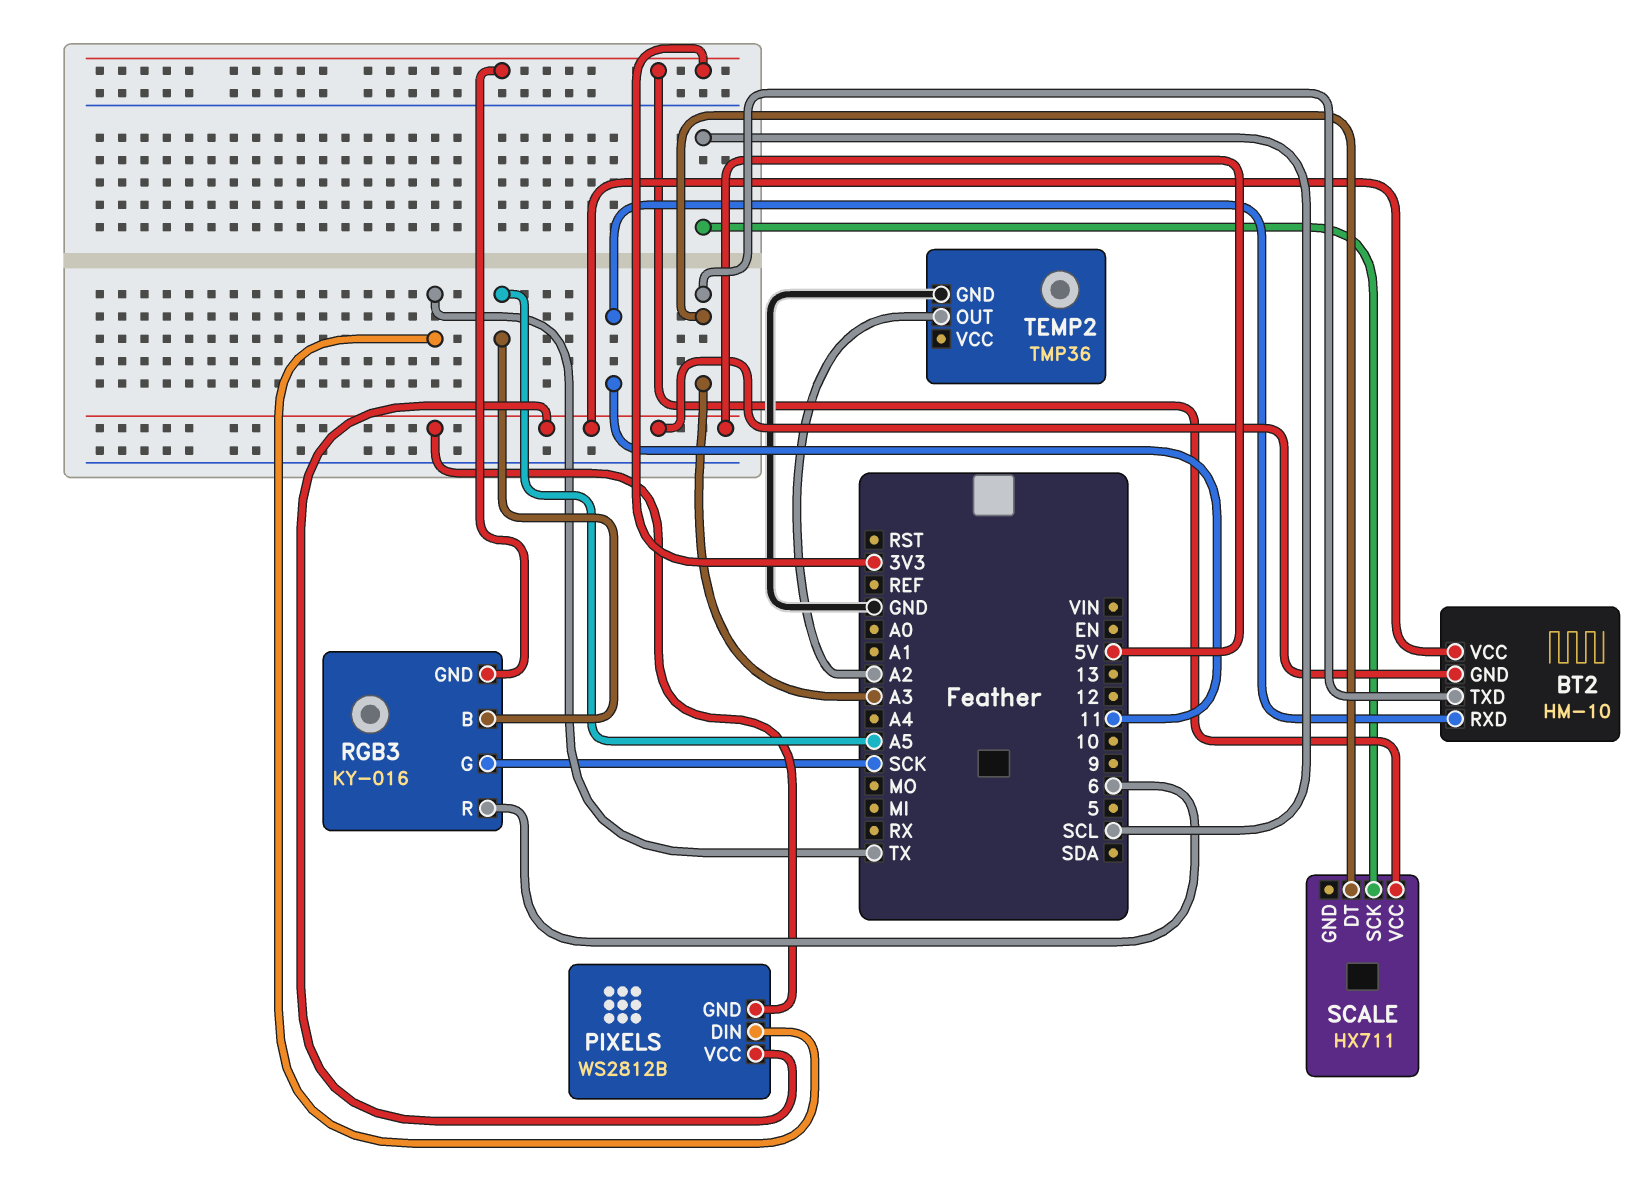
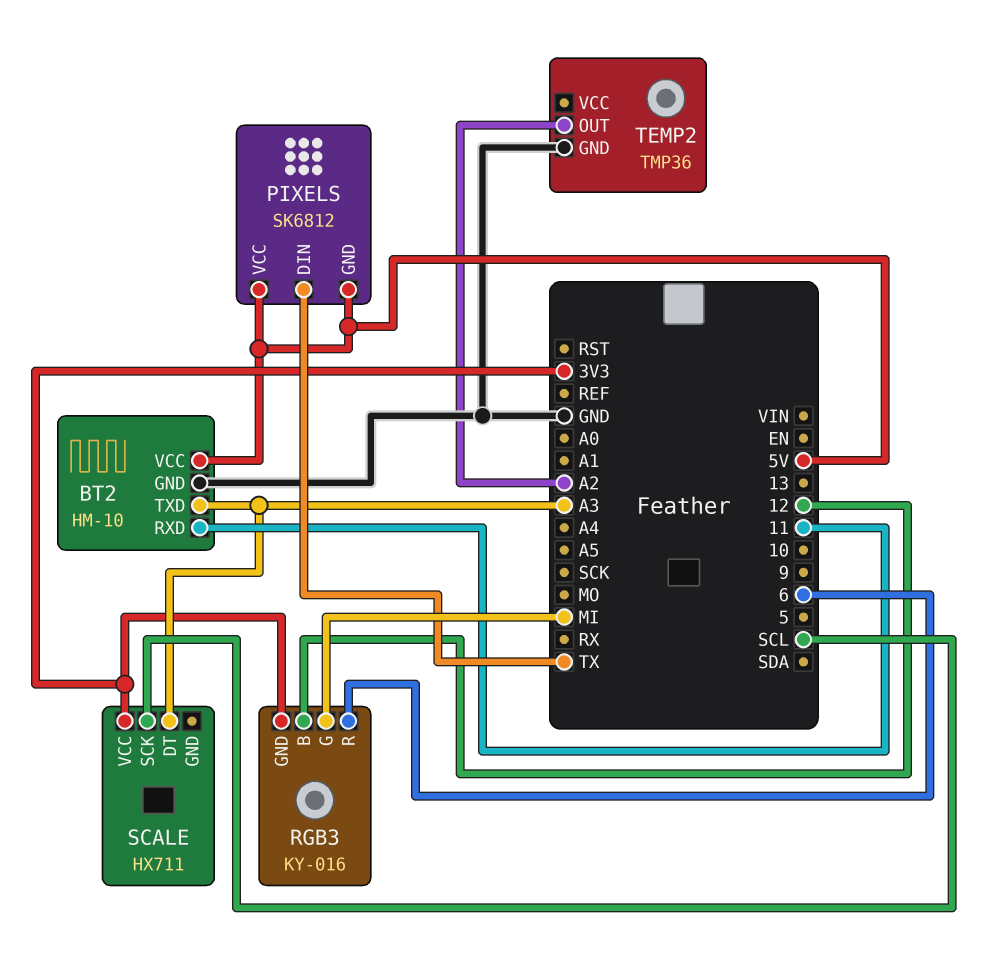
BT2 pin GND: 5V -> GND
PIXELS: WS2812B -> SK6812
RGB3 pin B: A5 -> 12
RGB3 pin G: SCK -> MI

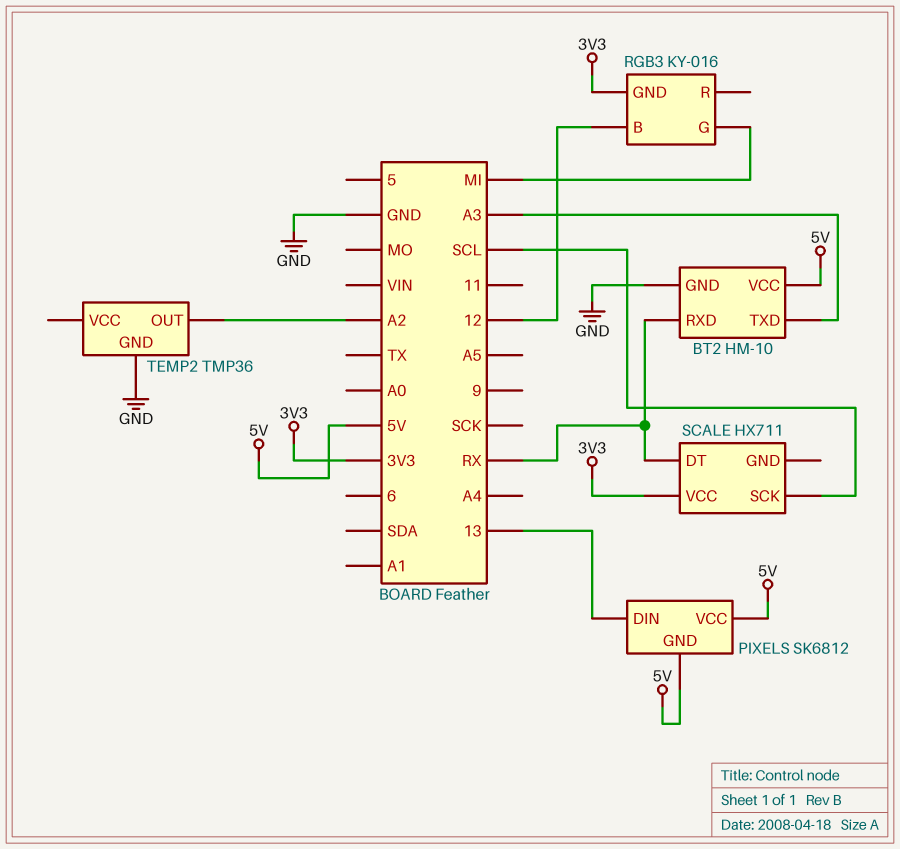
BT2 pin RXD: 11 -> RX
PIXELS pin DIN: TX -> 13
RGB3 pin R: 6 -> none
SCALE pin DT: A3 -> RX

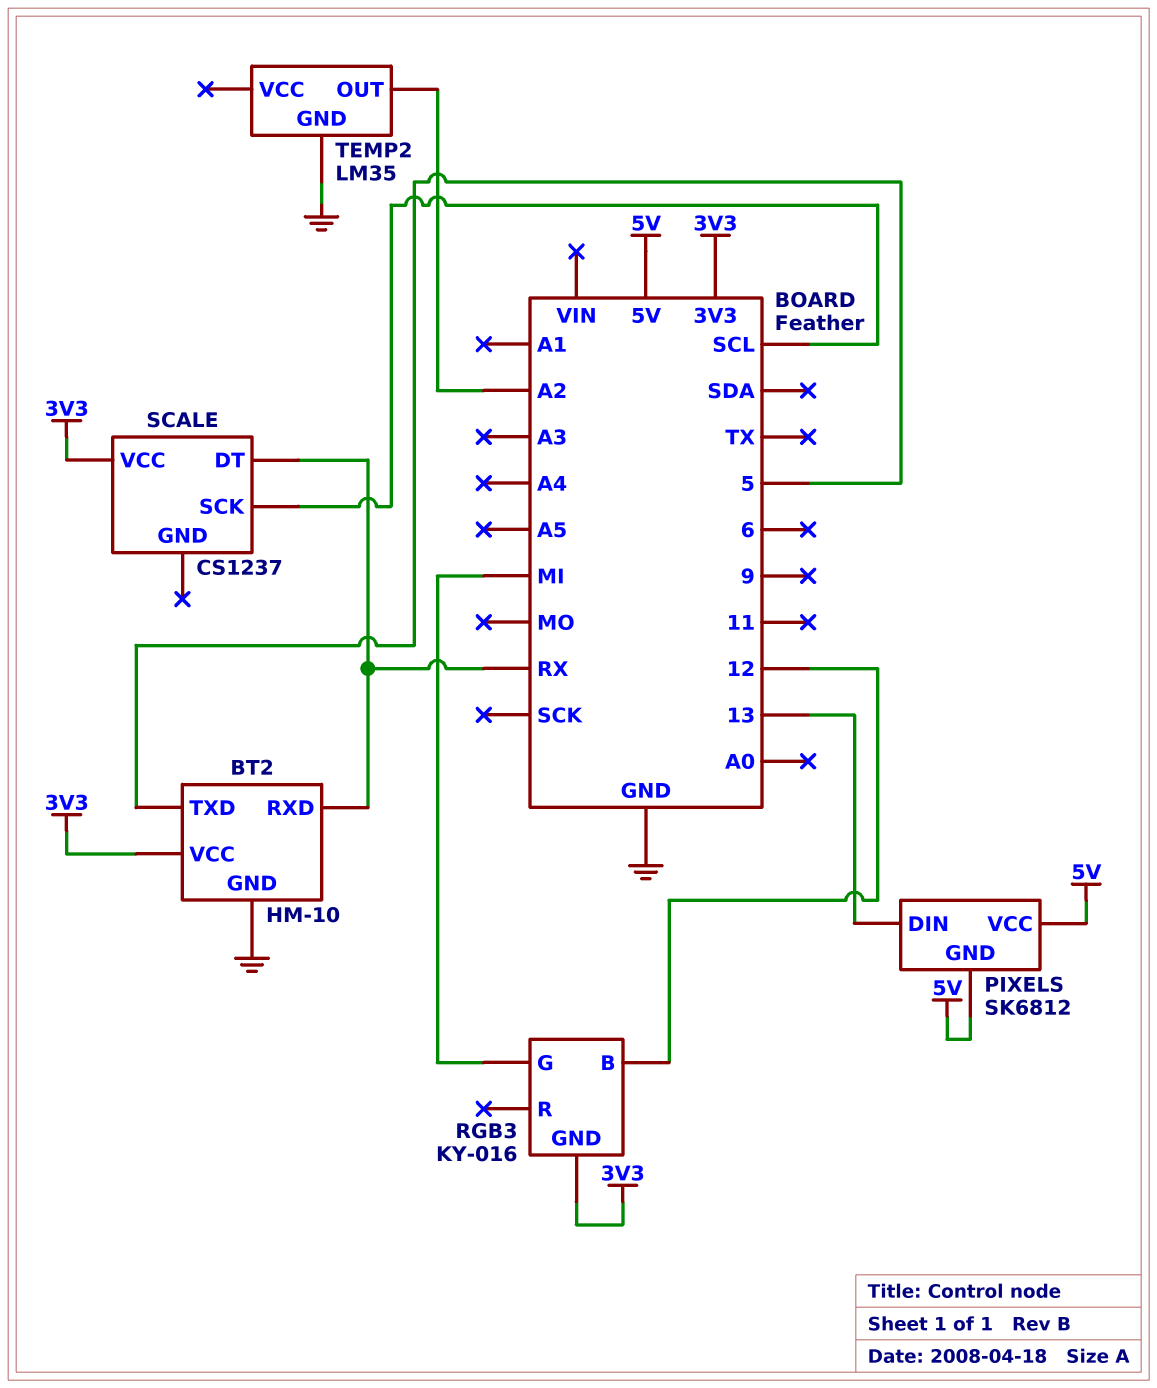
BT2 pin TXD: A3 -> 5
BT2 pin VCC: 5V -> 3V3
SCALE: HX711 -> CS1237
TEMP2: TMP36 -> LM35

